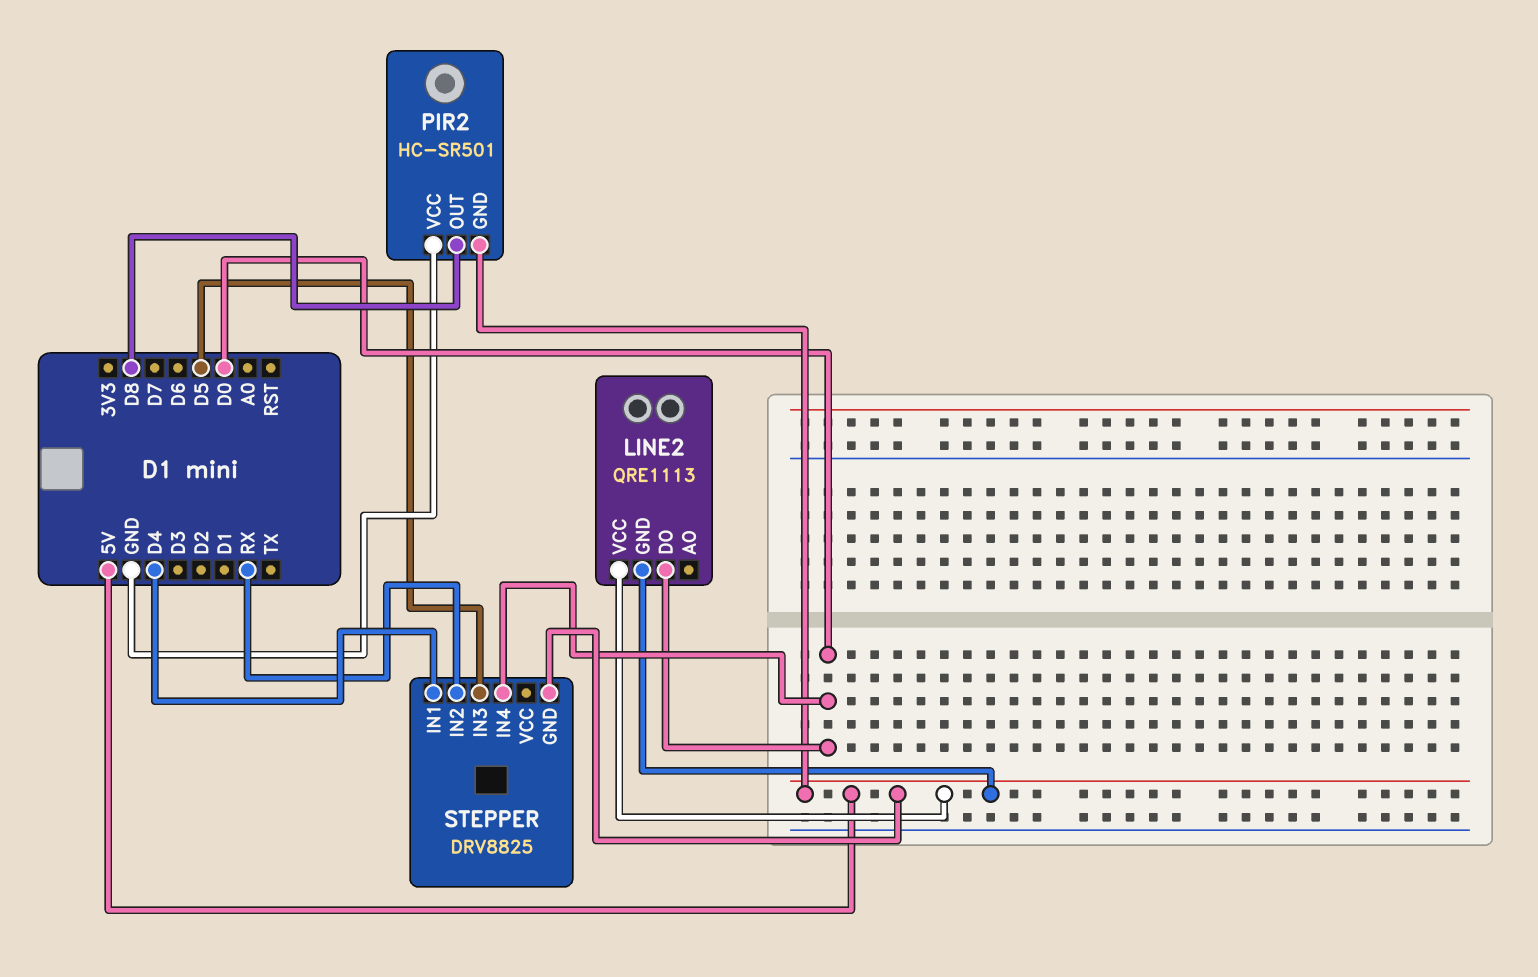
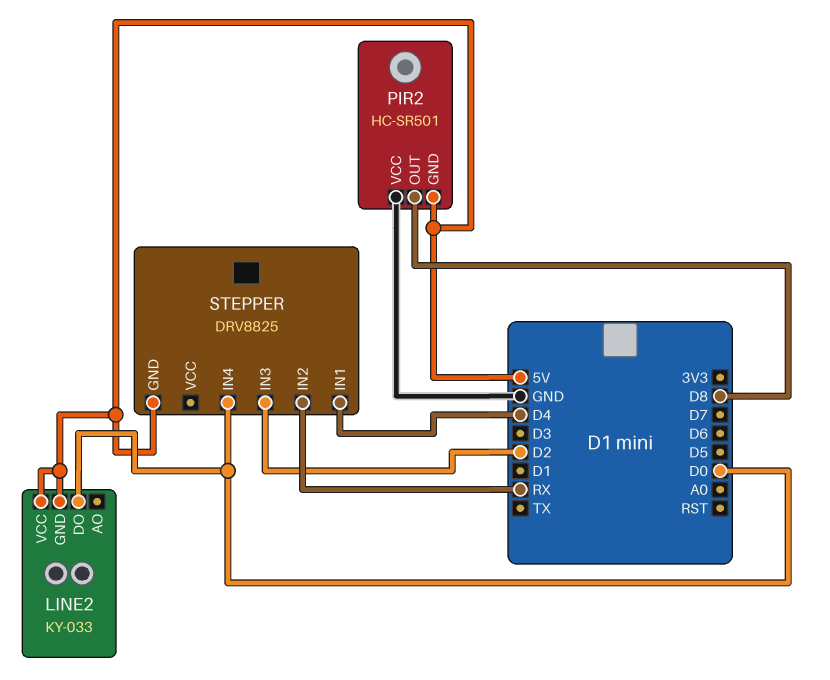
LINE2: QRE1113 -> KY-033
STEPPER pin IN3: D5 -> D2

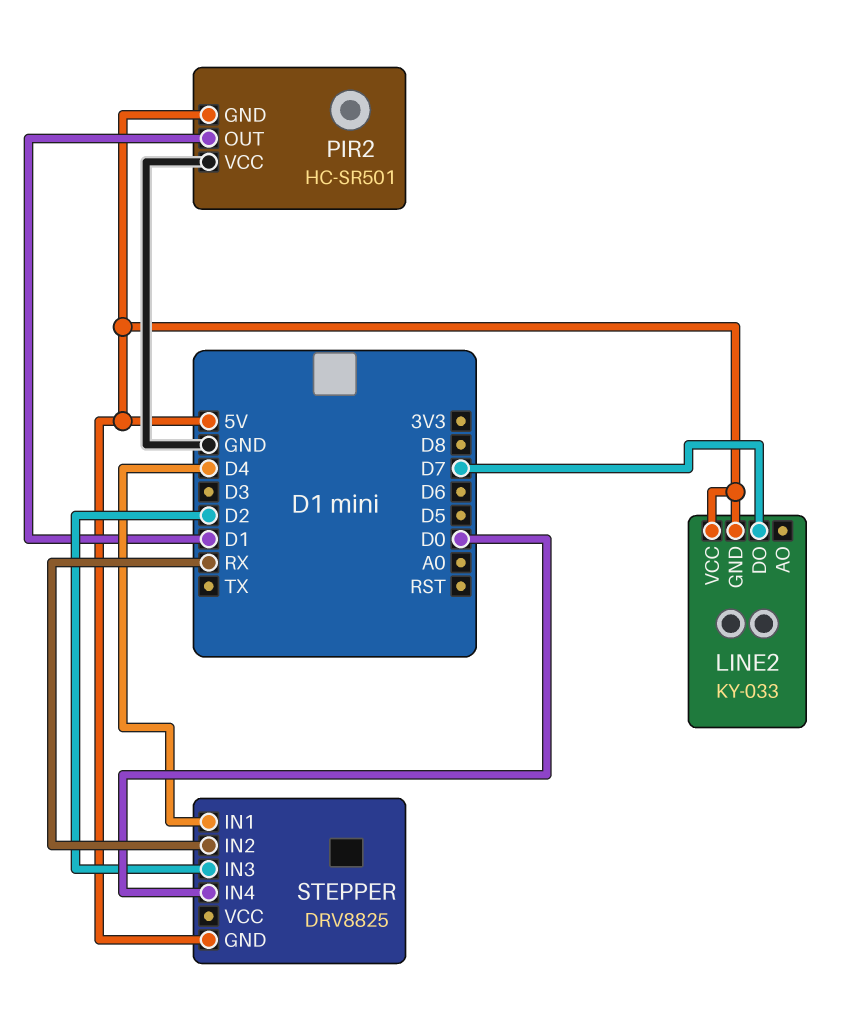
LINE2 pin DO: D0 -> D7
PIR2 pin OUT: D8 -> D1

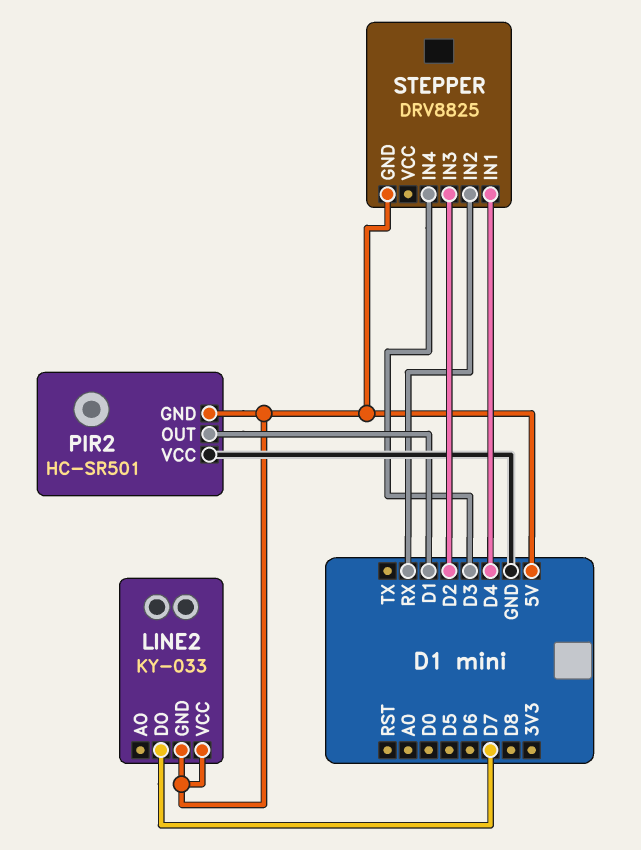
STEPPER pin IN4: D0 -> D3

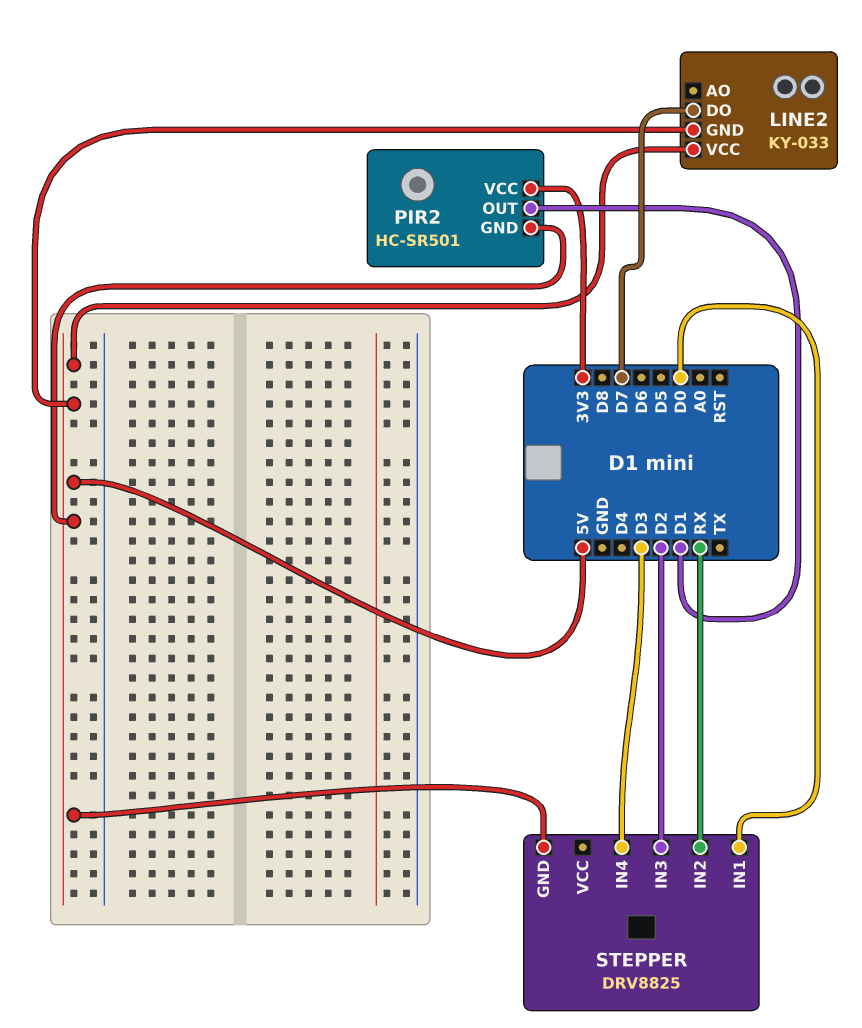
PIR2 pin VCC: GND -> 3V3
STEPPER pin IN1: D4 -> D0

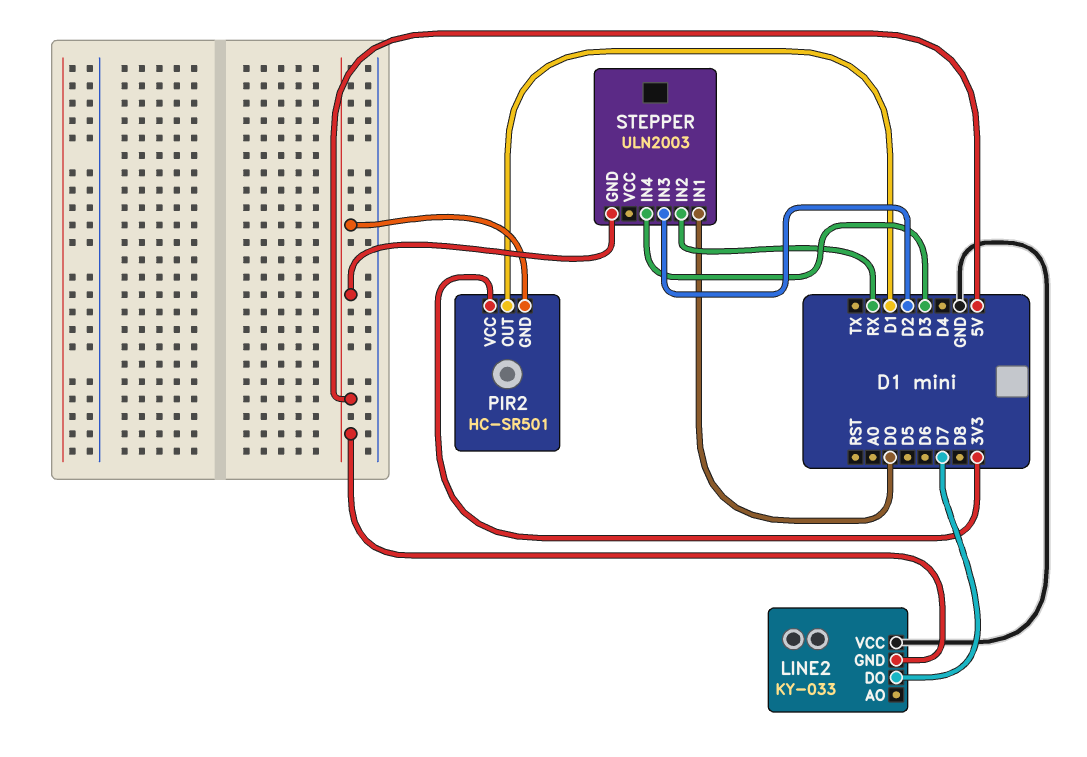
LINE2 pin VCC: 5V -> GND
STEPPER: DRV8825 -> ULN2003

